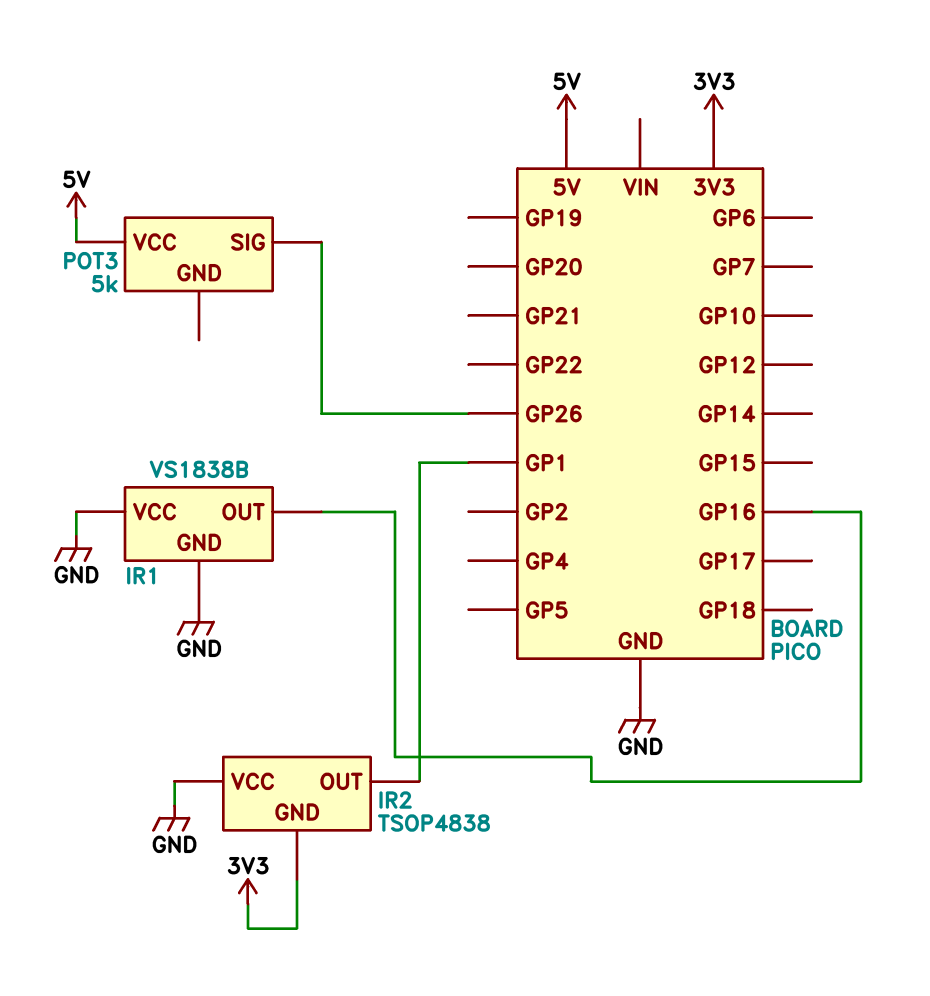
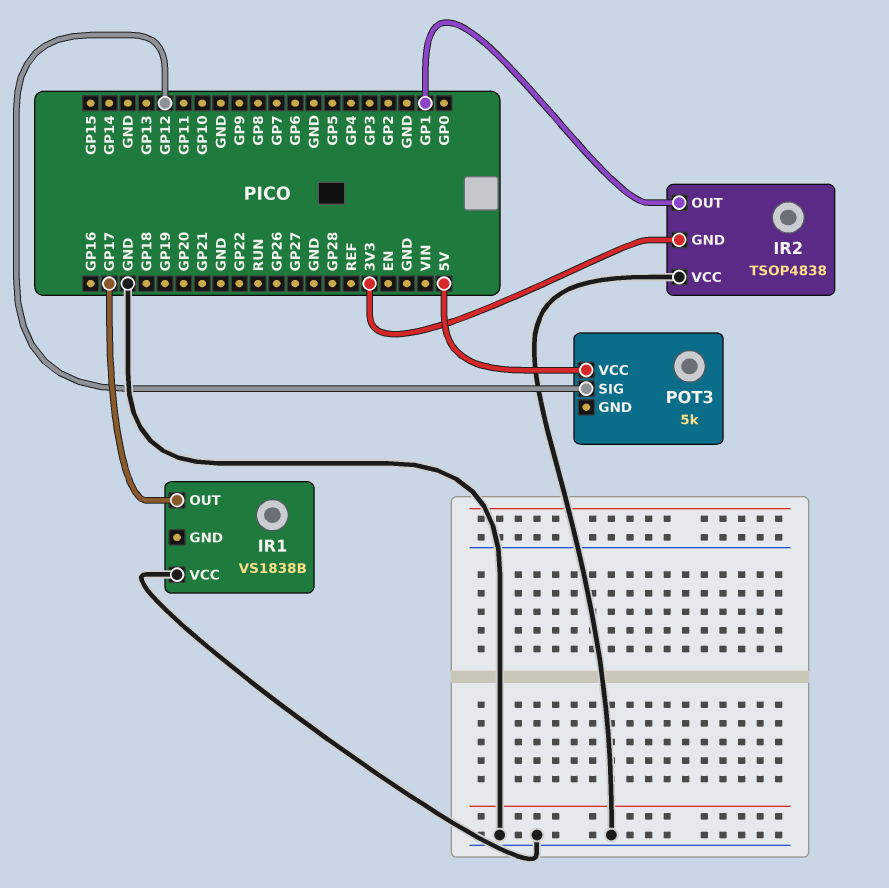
IR1 pin GND: GND -> none
IR1 pin OUT: GP16 -> GP17
POT3 pin SIG: GP26 -> GP12

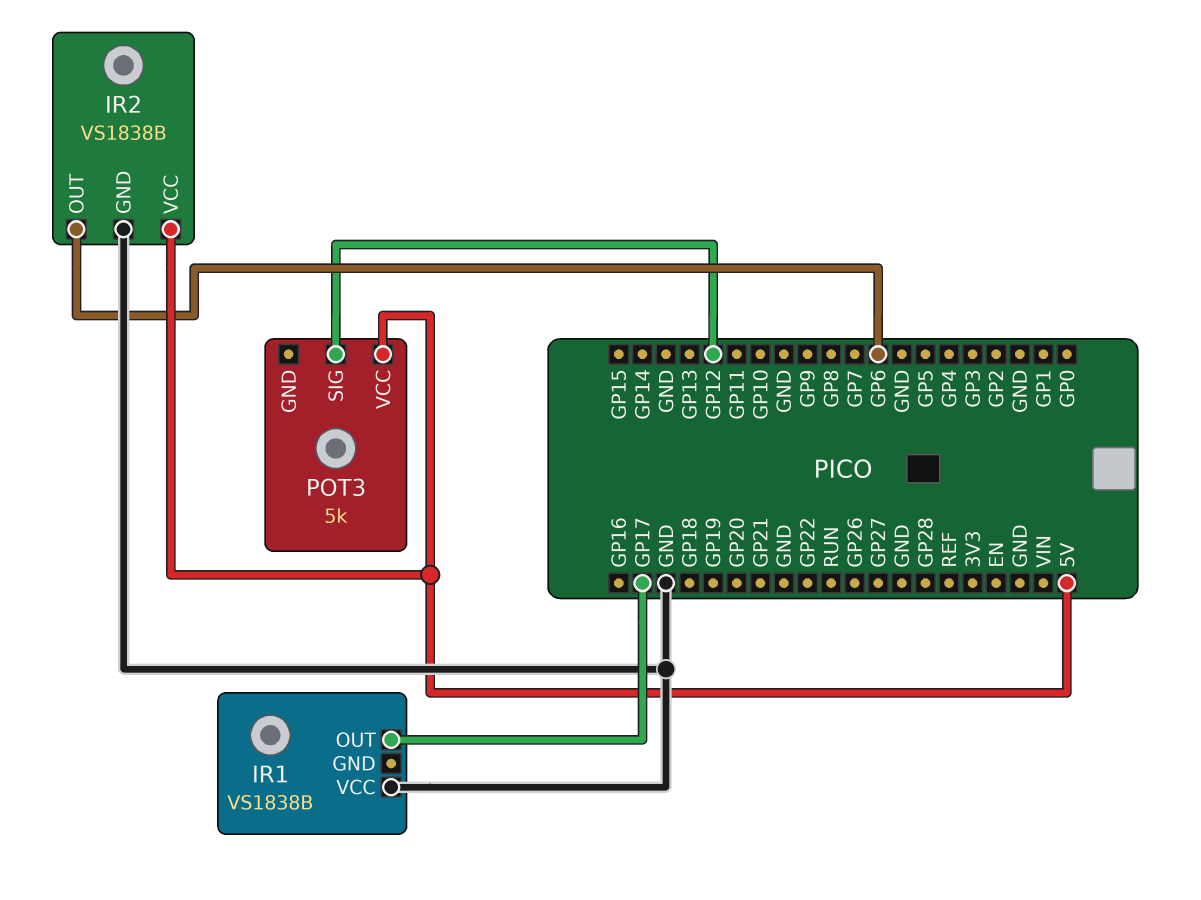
IR2: TSOP4838 -> VS1838B
IR2 pin GND: 3V3 -> GND
IR2 pin OUT: GP1 -> GP6
IR2 pin VCC: GND -> 5V

